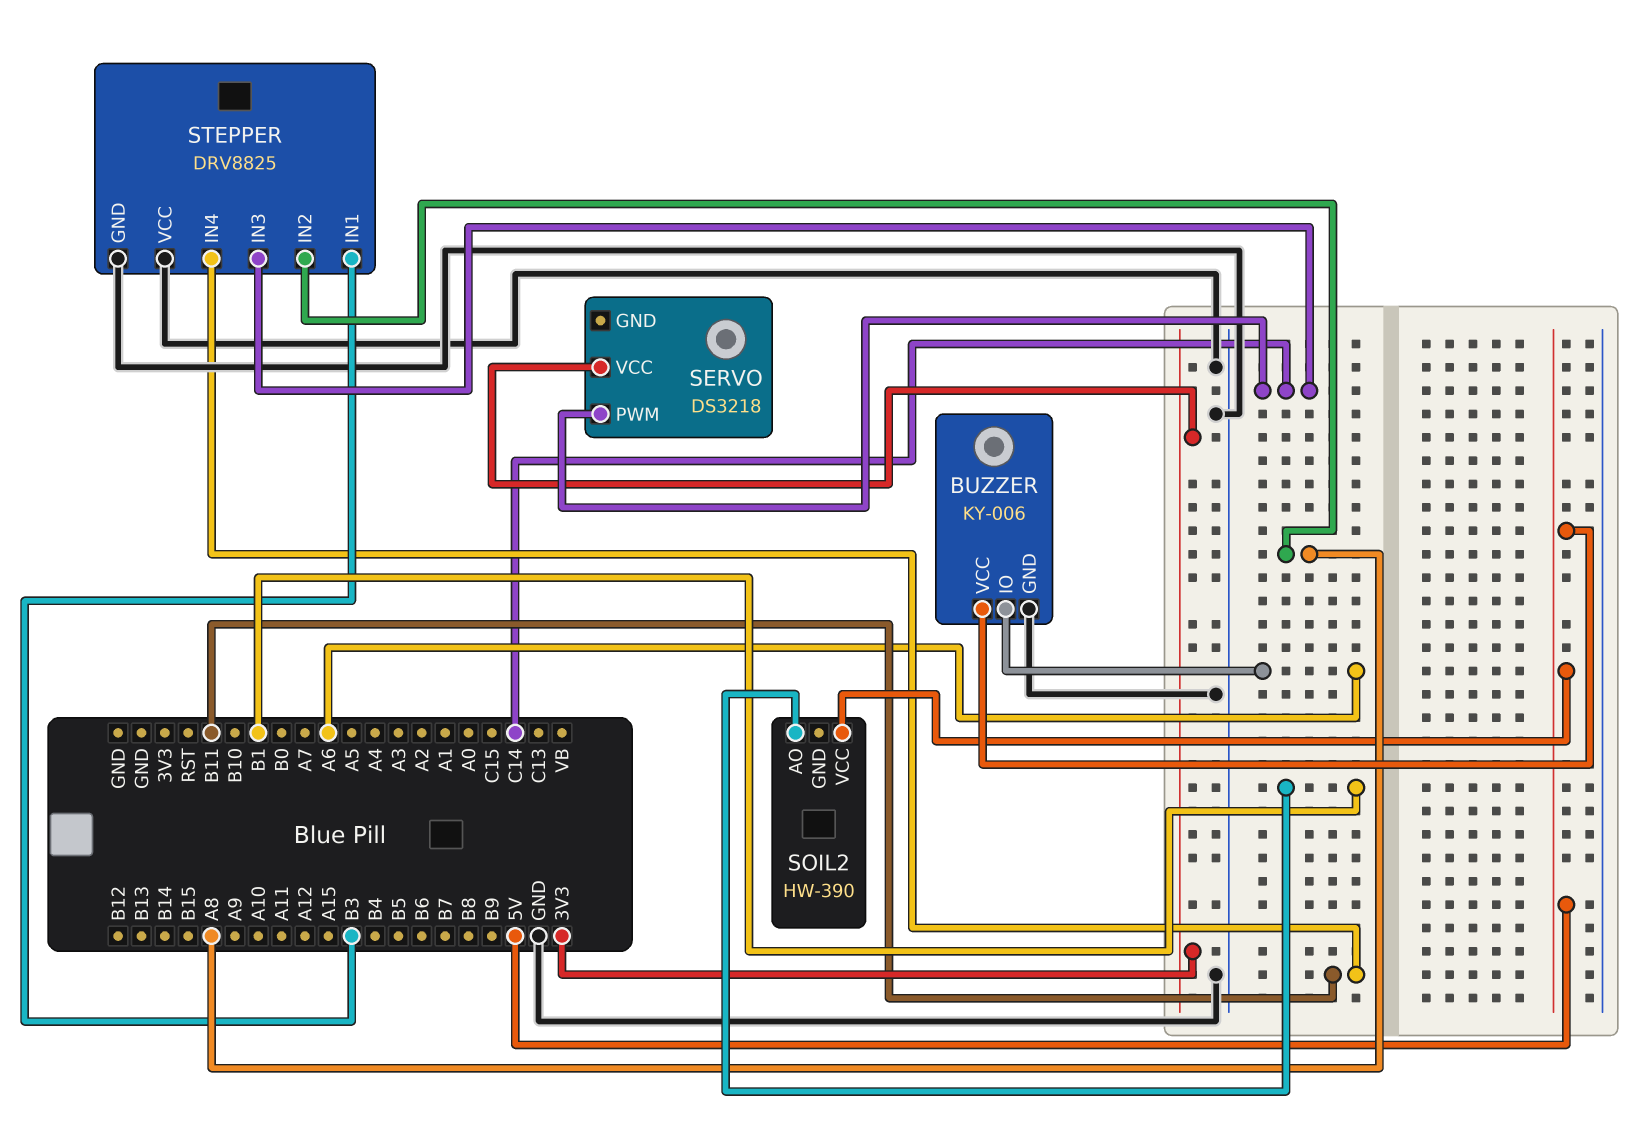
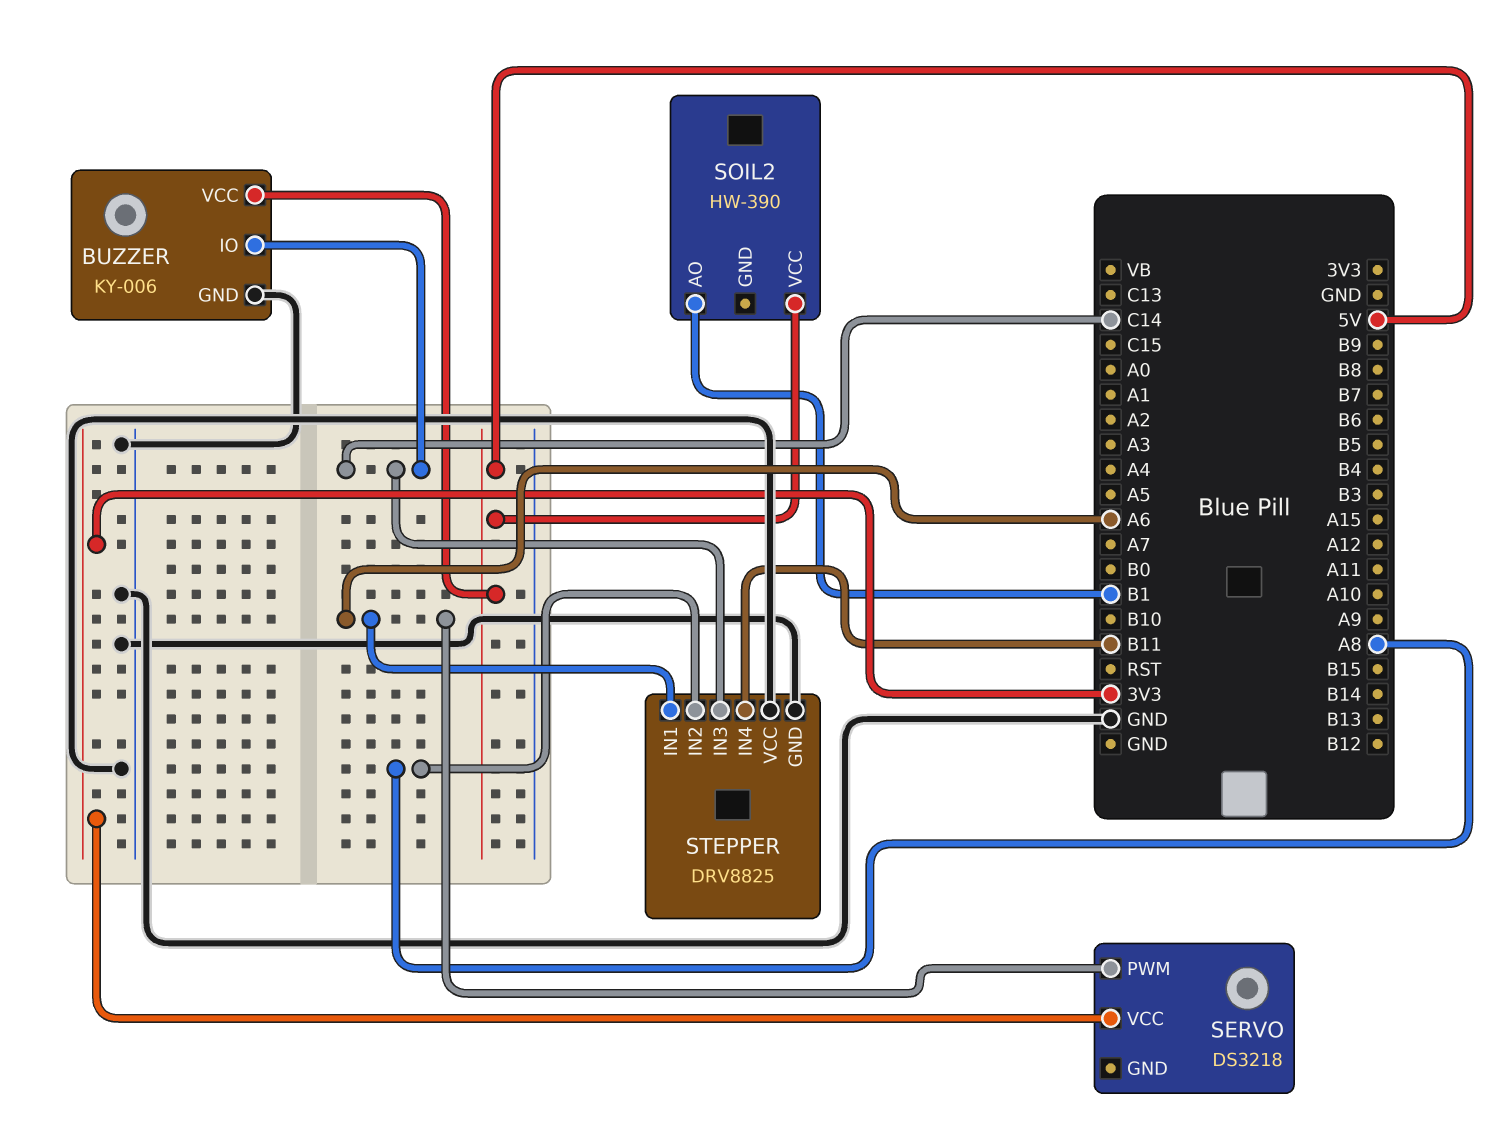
BUZZER pin IO: A6 -> C14
SERVO pin PWM: C14 -> A6
STEPPER pin IN1: B3 -> A6

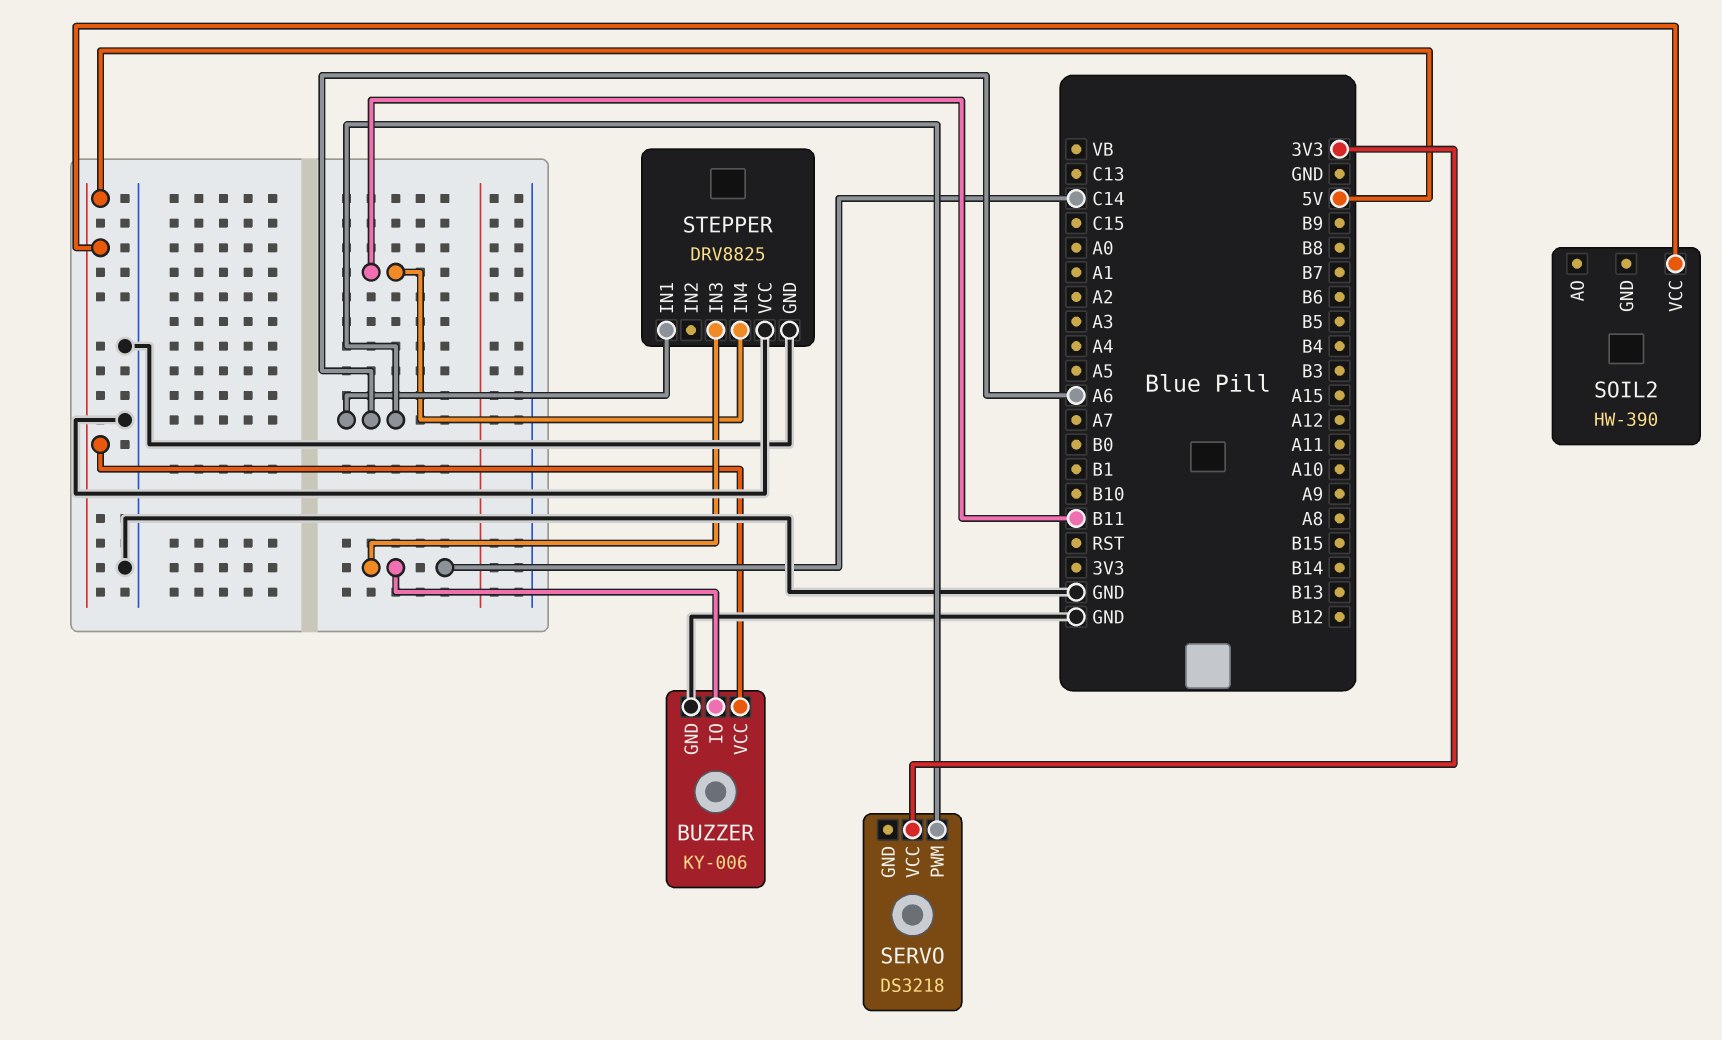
SOIL2 pin AO: B1 -> none
STEPPER pin IN2: A8 -> none

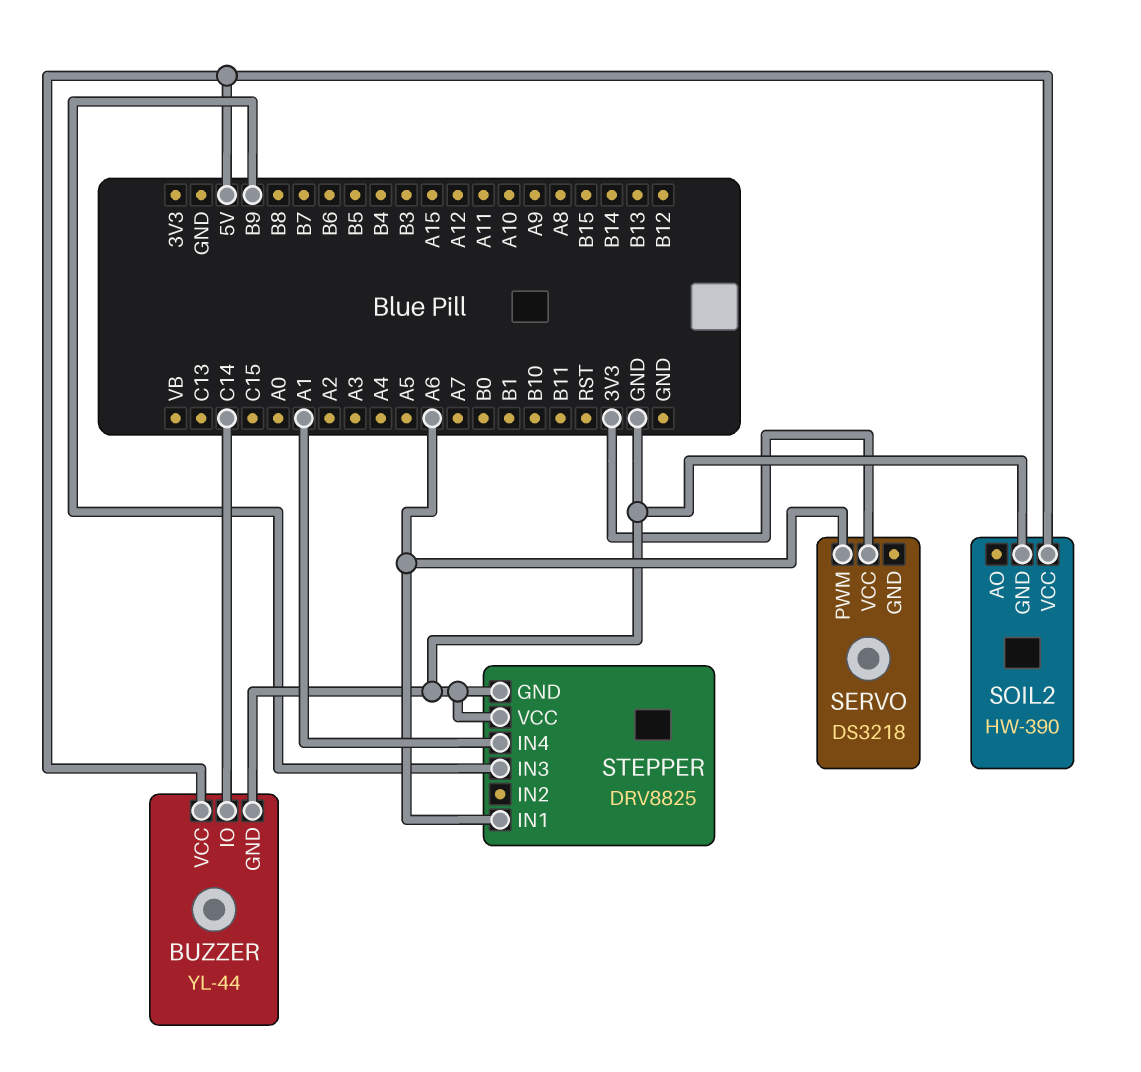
BUZZER: KY-006 -> YL-44
SOIL2 pin GND: none -> GND
STEPPER pin IN3: C14 -> B9
STEPPER pin IN4: B11 -> A1

